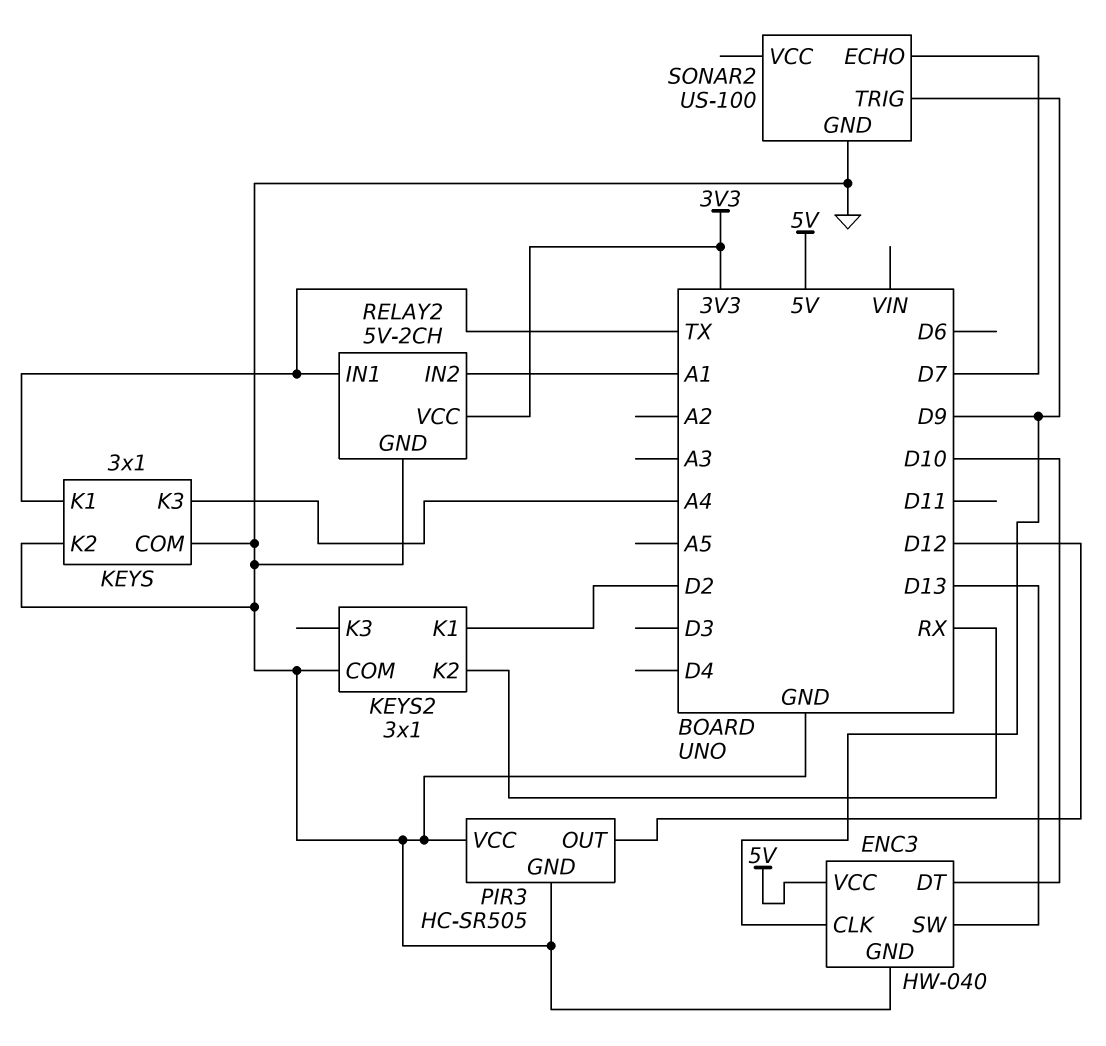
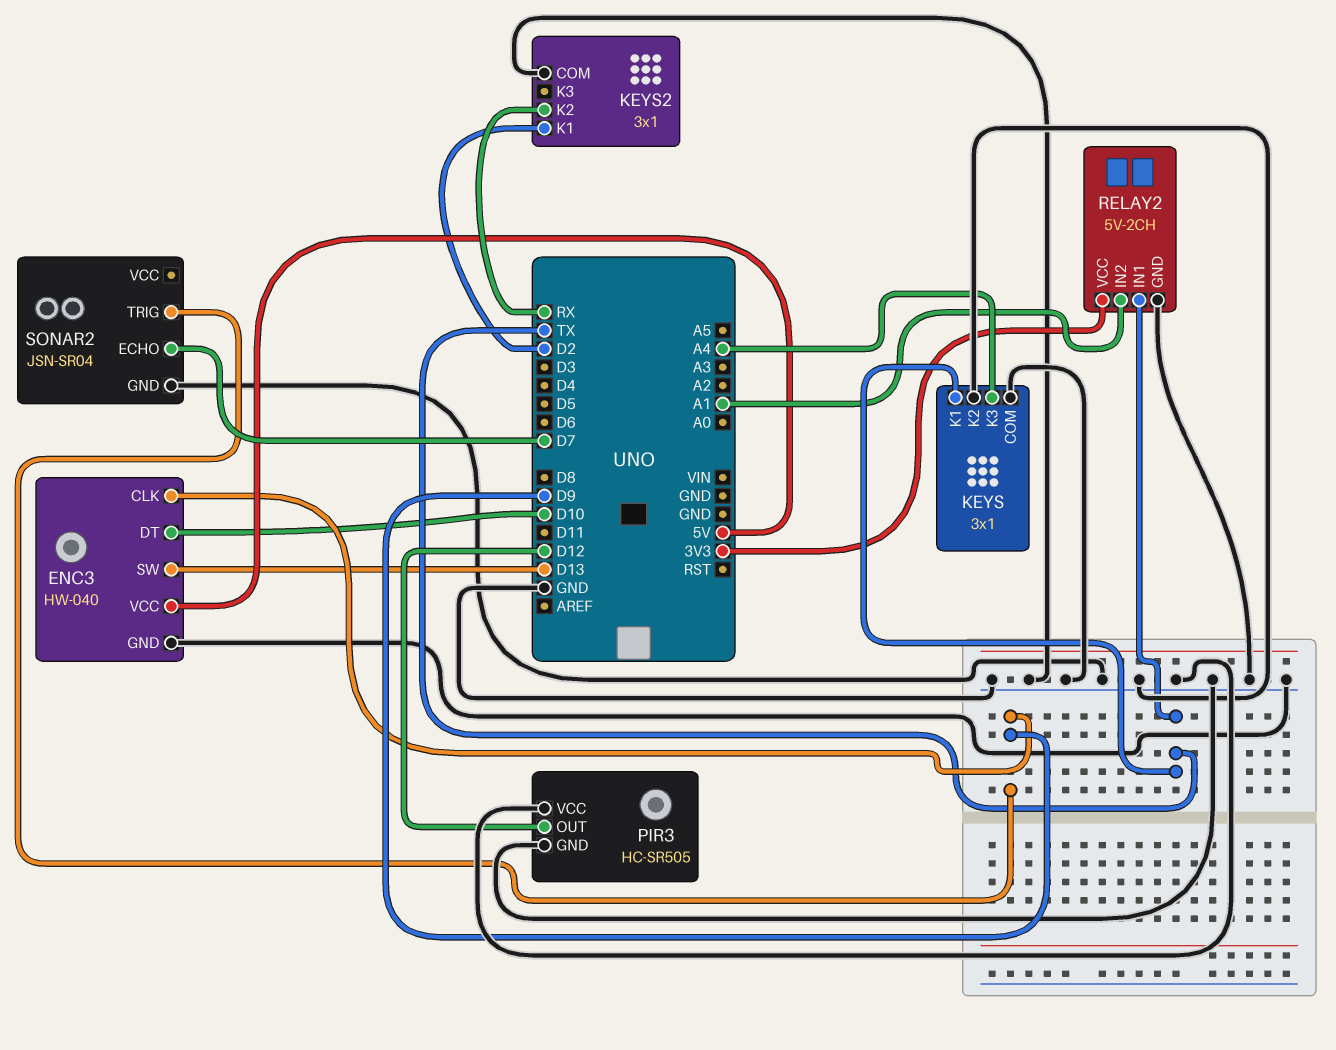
SONAR2: US-100 -> JSN-SR04

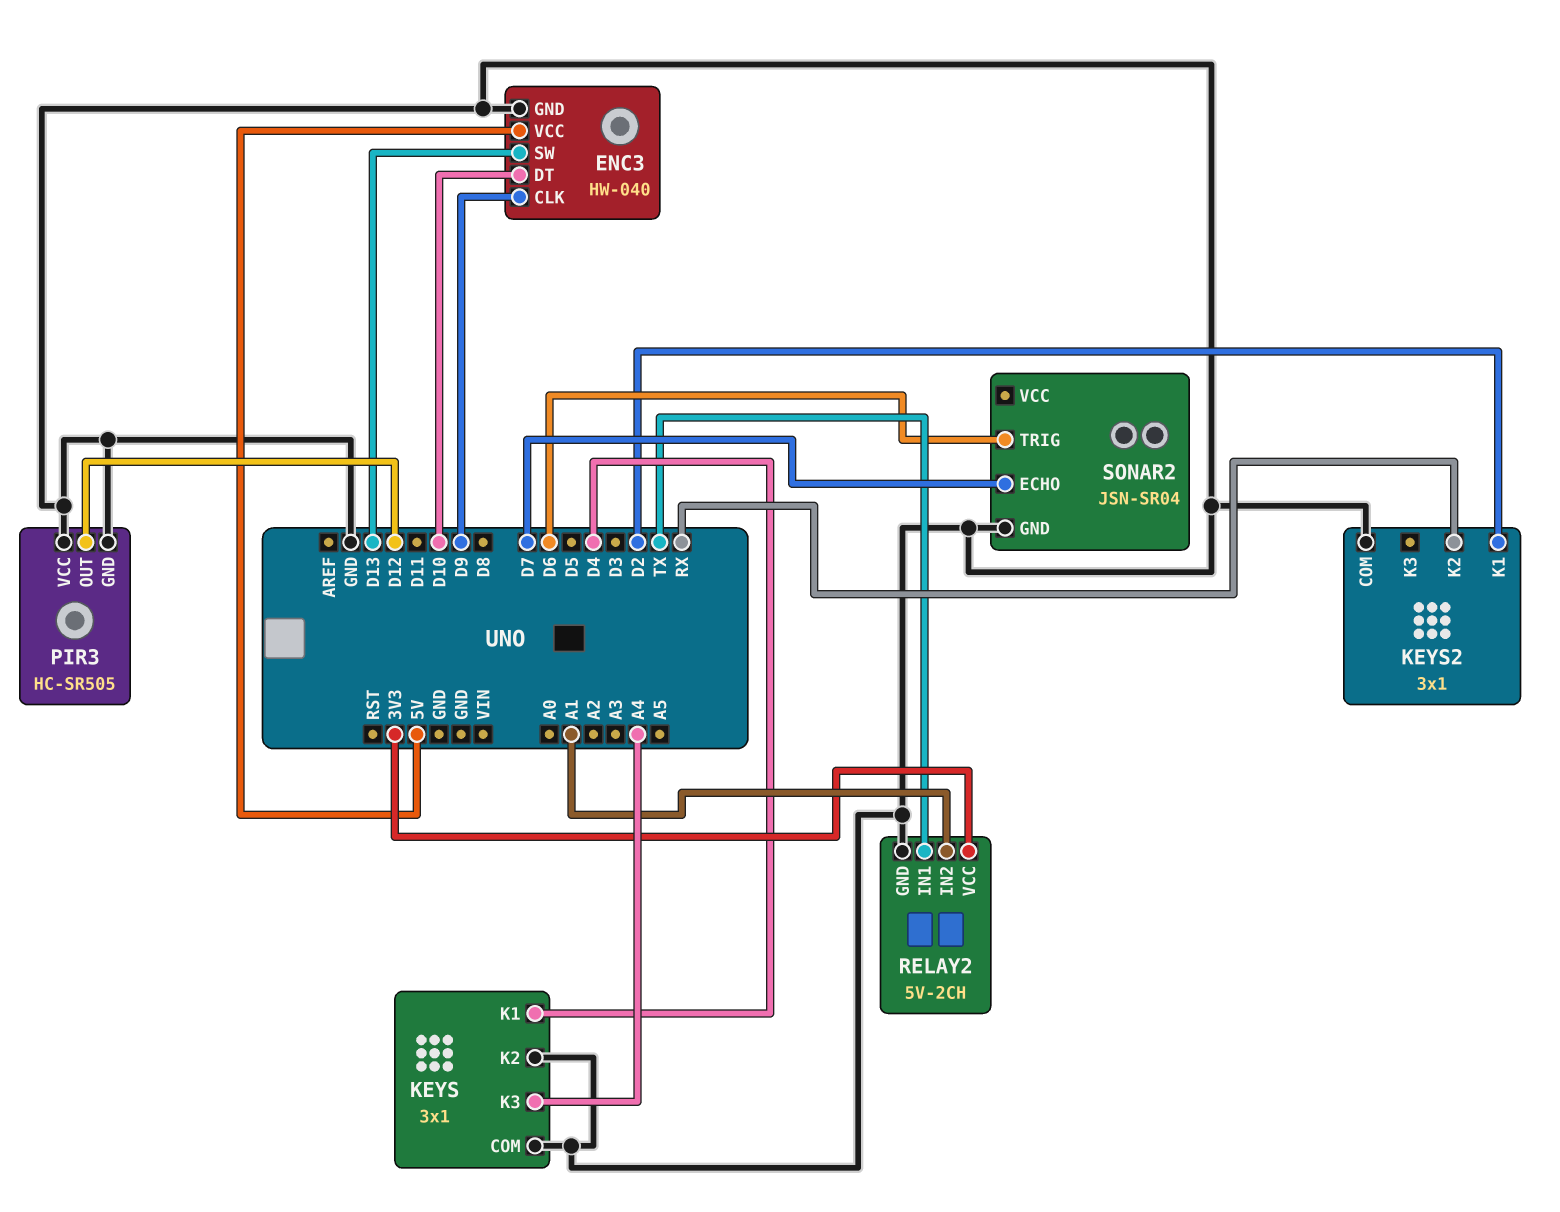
KEYS pin K1: TX -> D4
SONAR2 pin TRIG: D9 -> D6

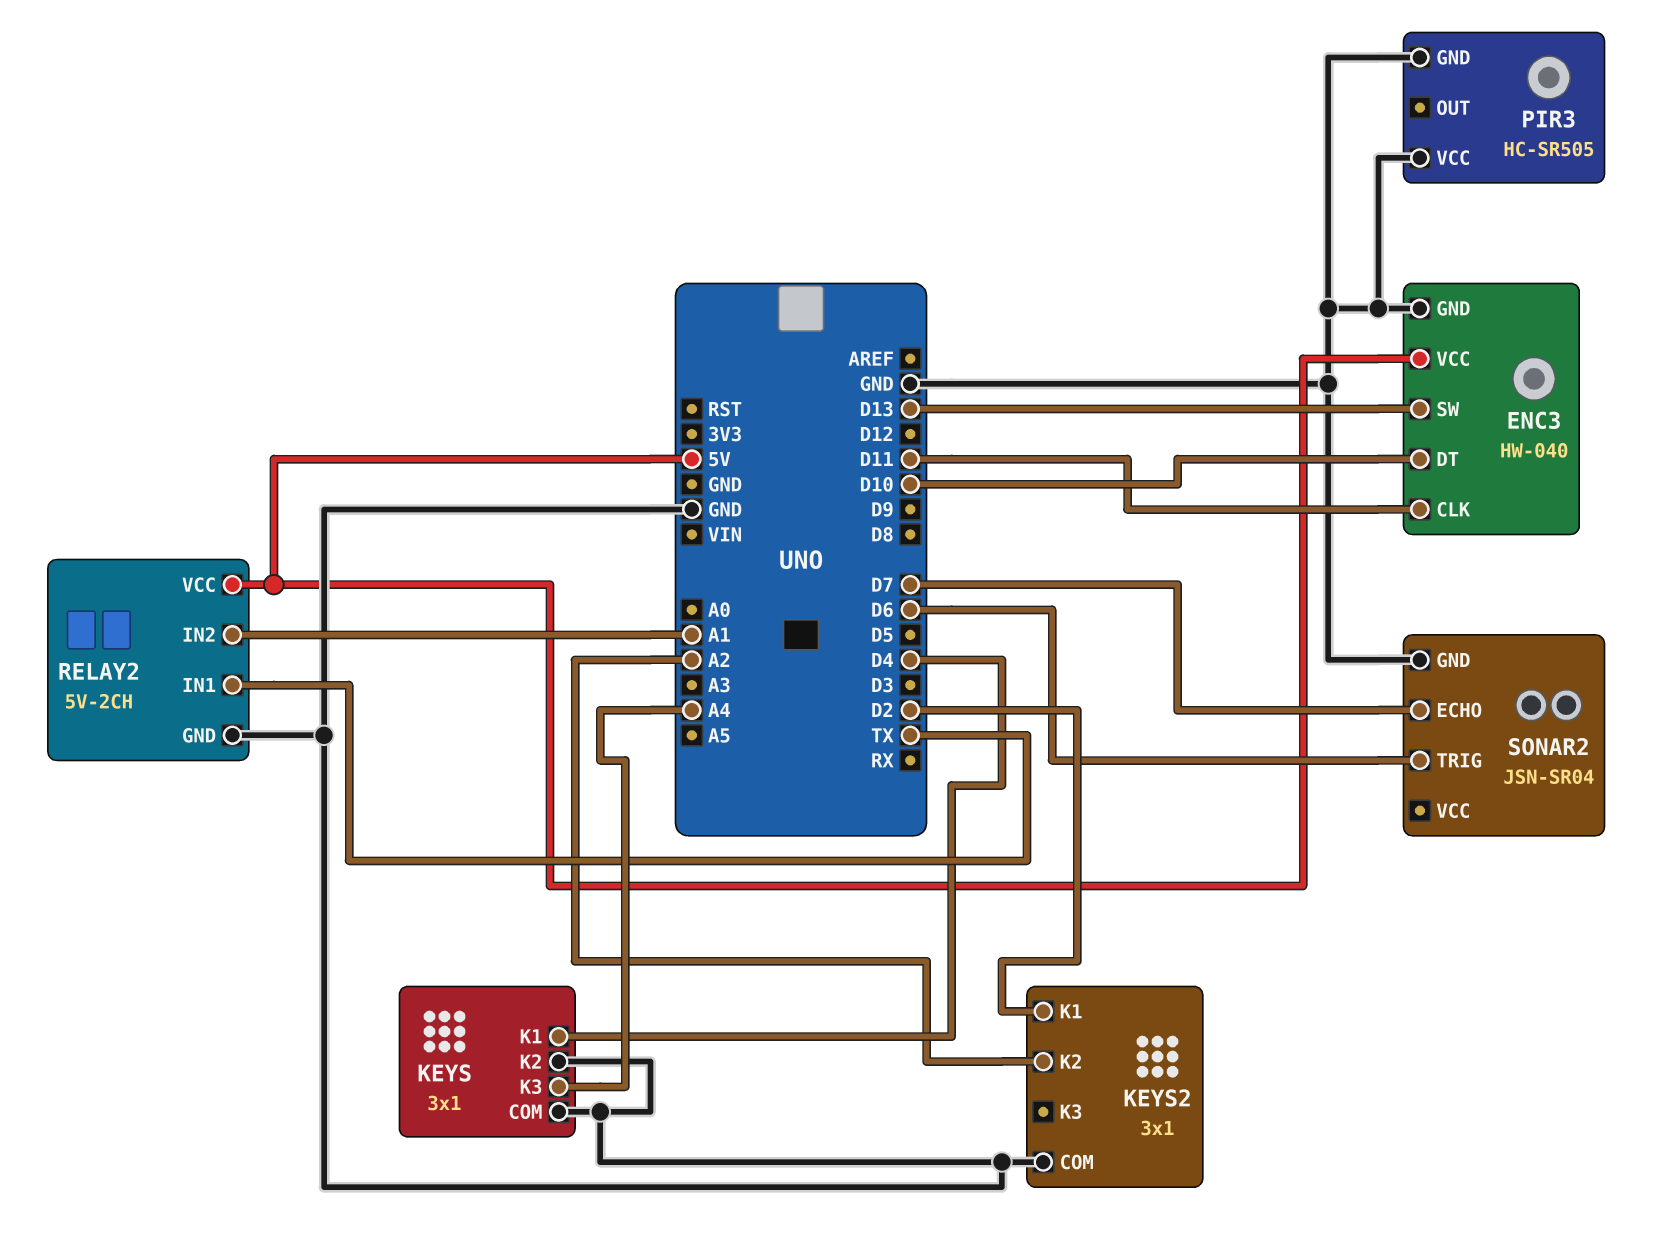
ENC3 pin CLK: D9 -> D11
KEYS2 pin K2: RX -> A2
PIR3 pin OUT: D12 -> none
RELAY2 pin VCC: 3V3 -> 5V

